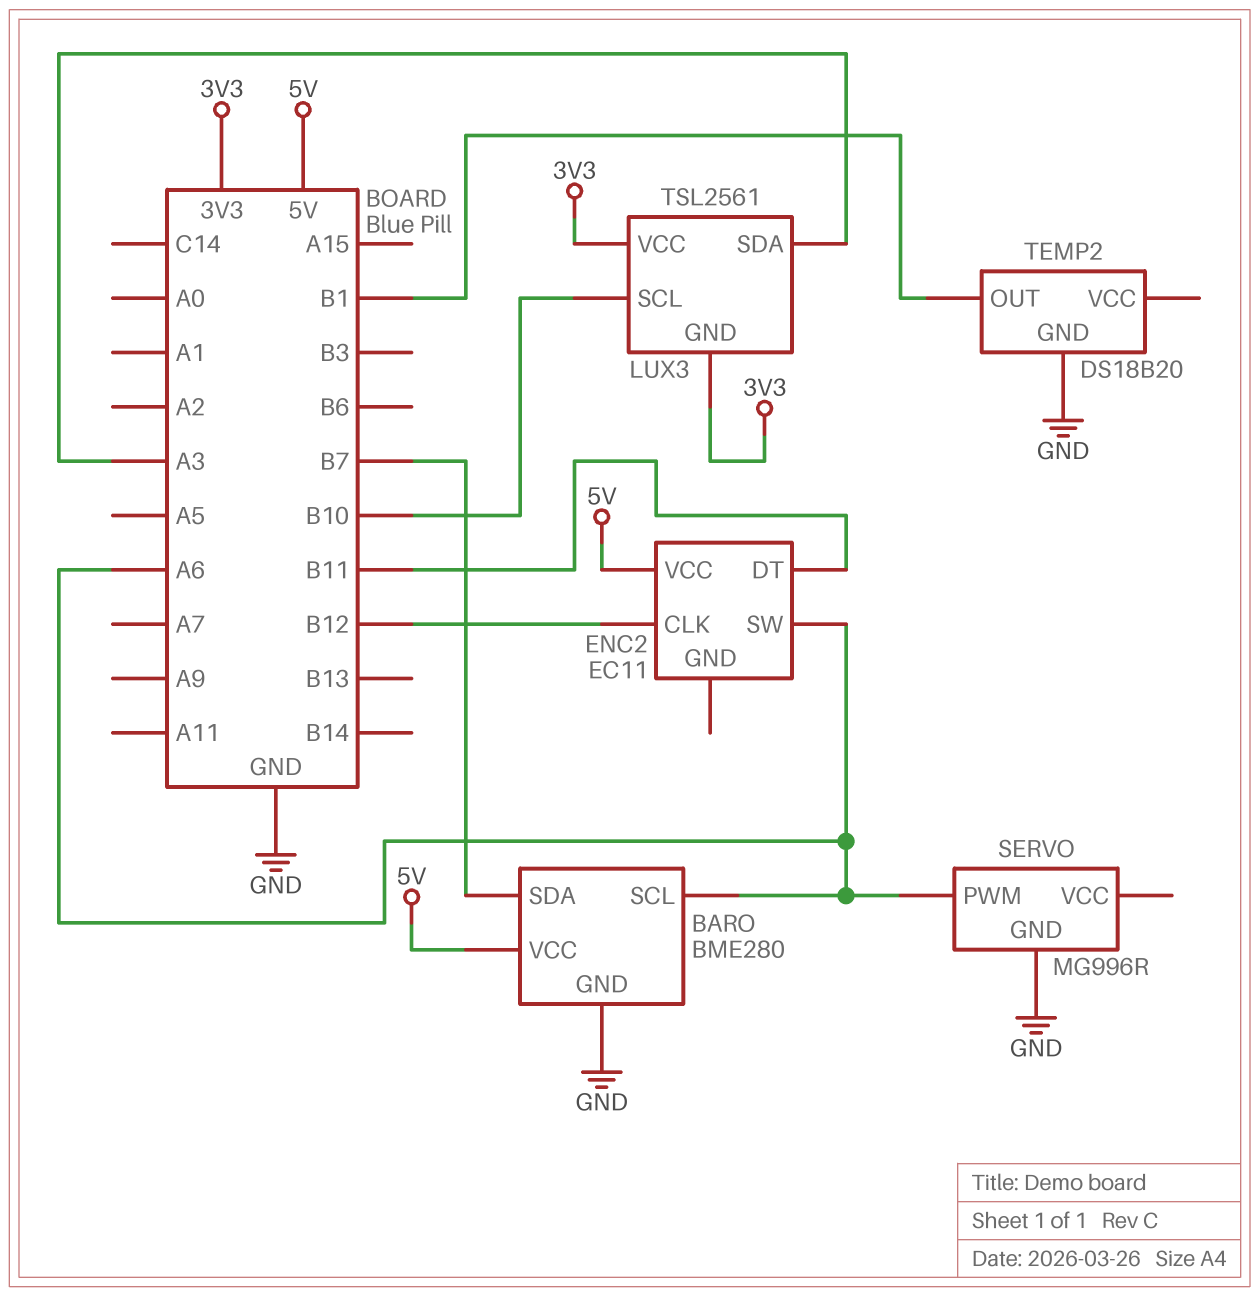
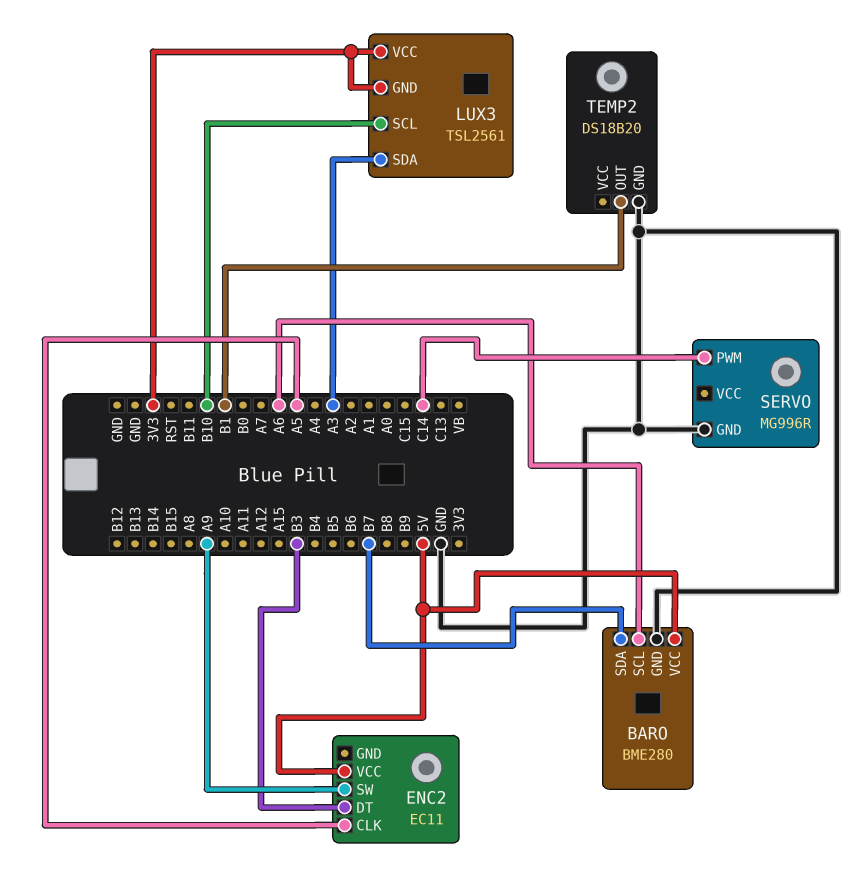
ENC2 pin CLK: B12 -> A5
ENC2 pin DT: B11 -> B3
ENC2 pin SW: A6 -> A9
SERVO pin PWM: A6 -> C14

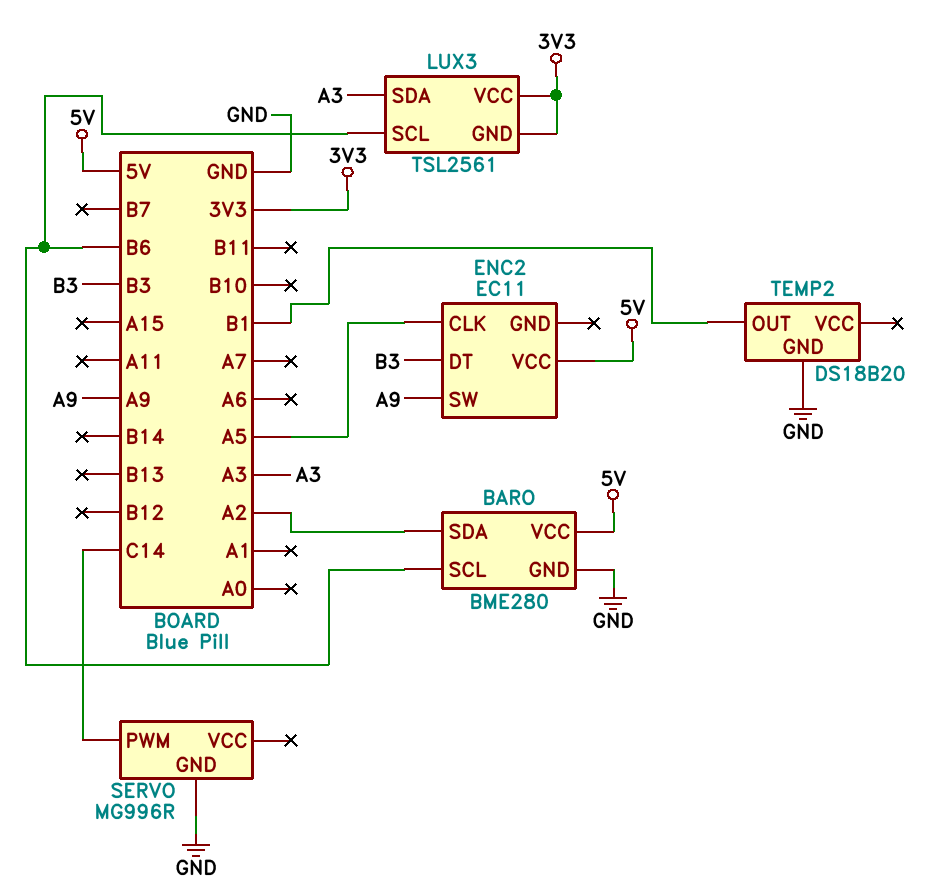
BARO pin SCL: A6 -> B6
BARO pin SDA: B7 -> A2
LUX3 pin SCL: B10 -> B6

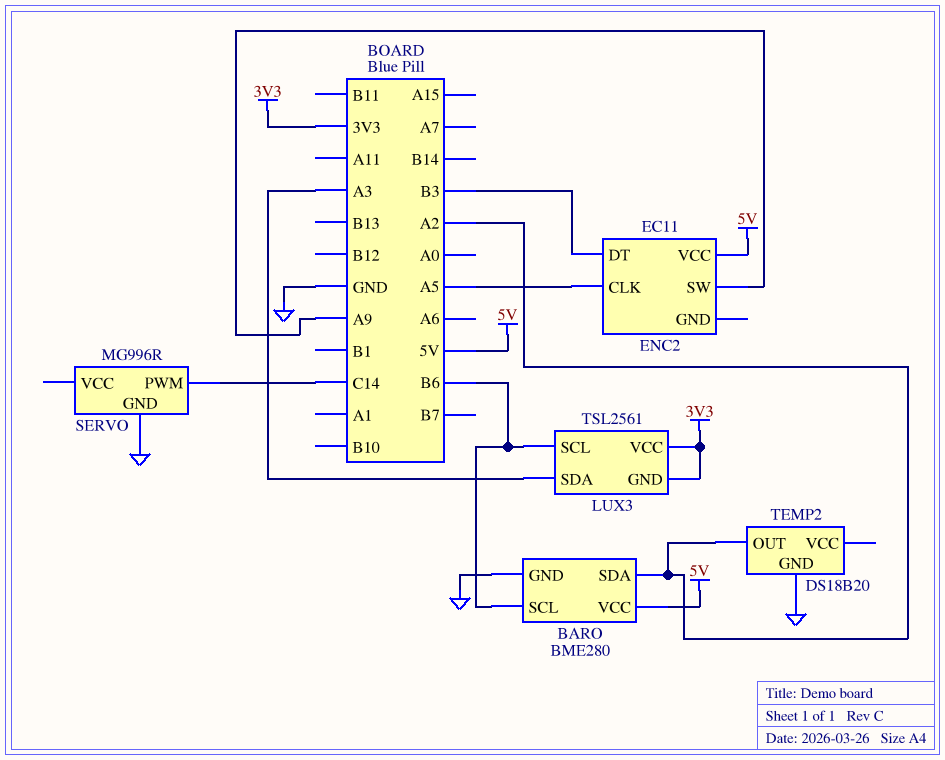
TEMP2 pin OUT: B1 -> A2

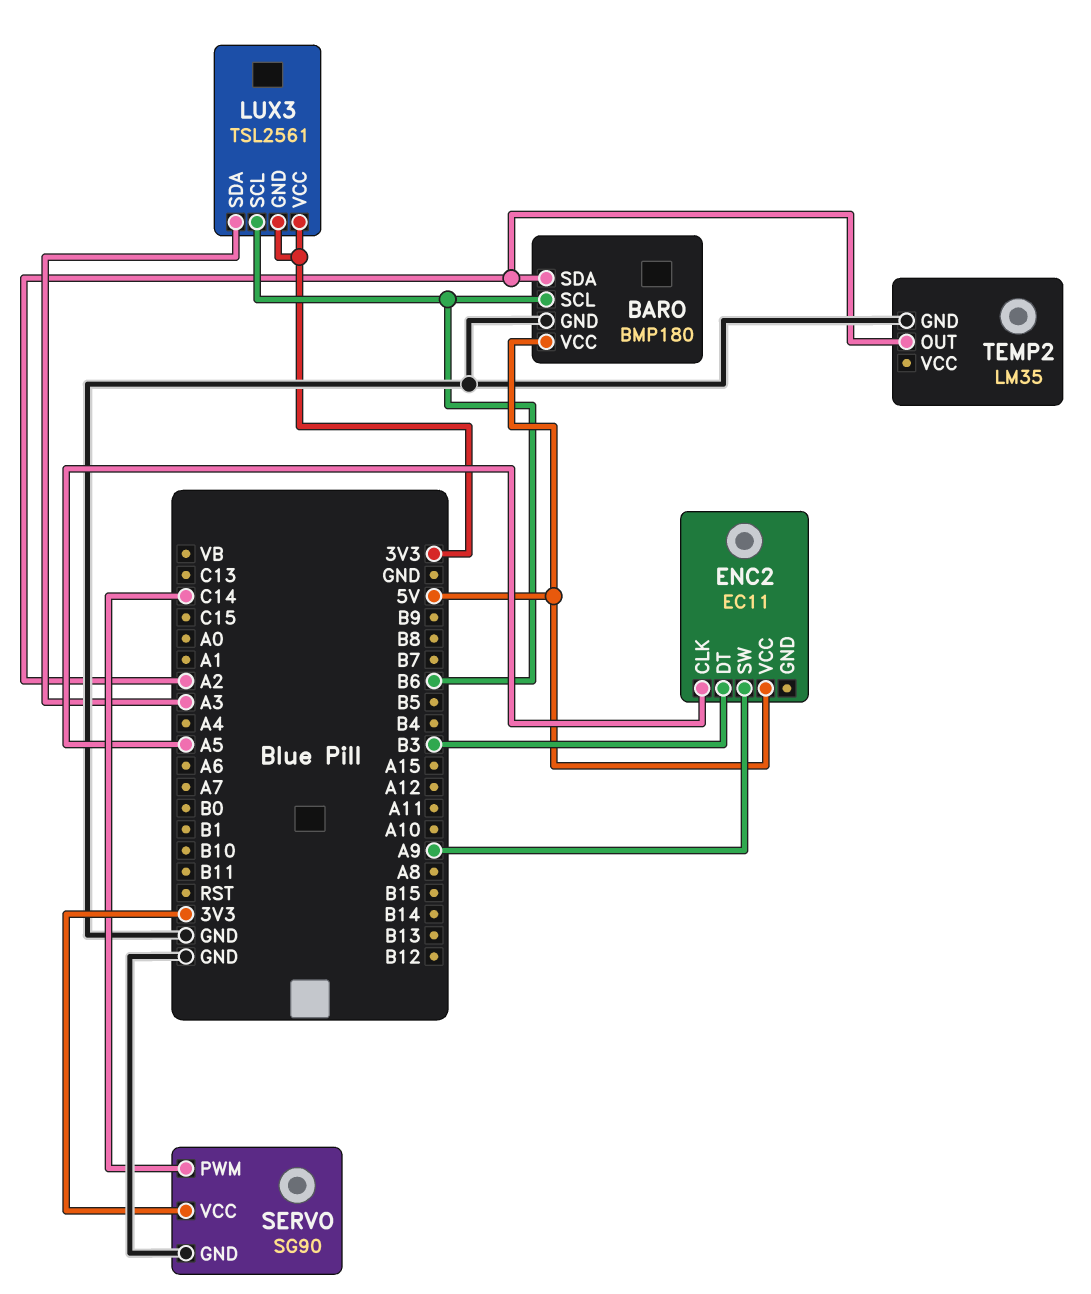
BARO: BME280 -> BMP180
SERVO: MG996R -> SG90
SERVO pin VCC: none -> 3V3
TEMP2: DS18B20 -> LM35

